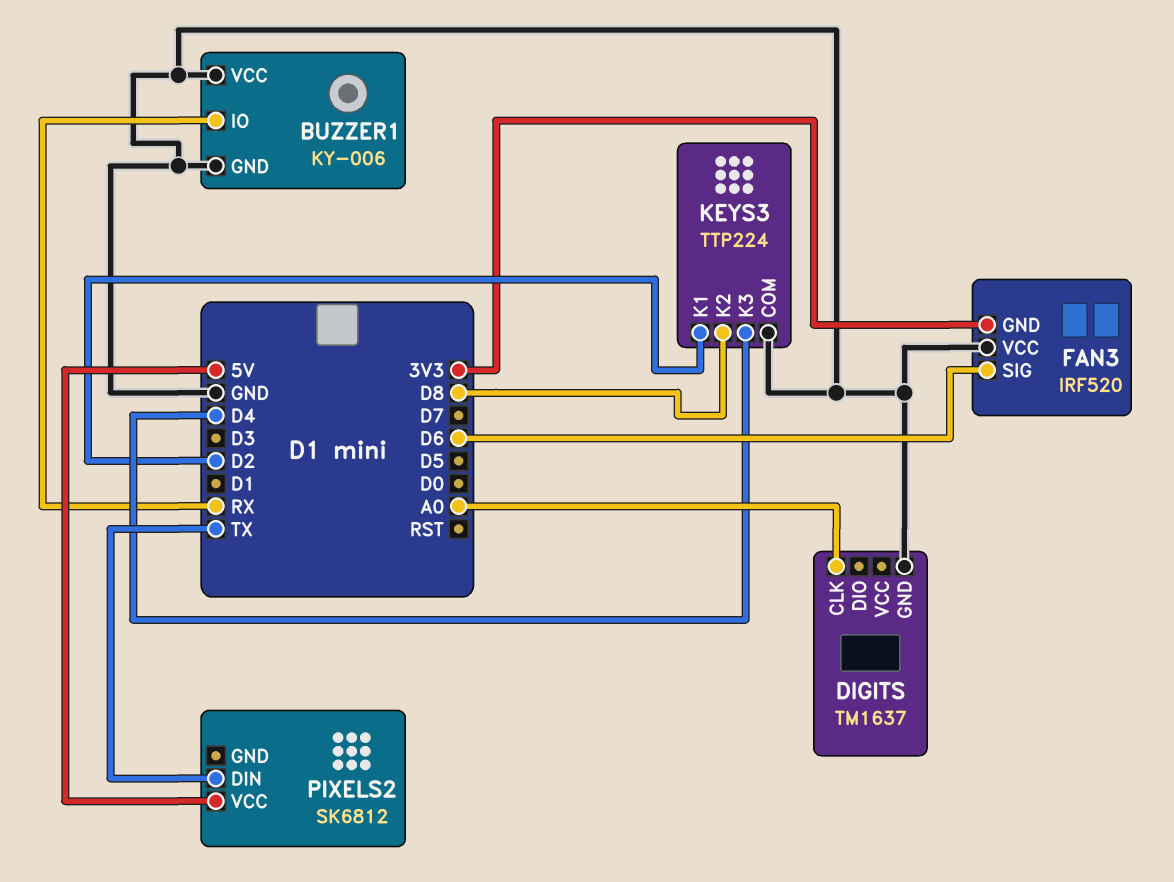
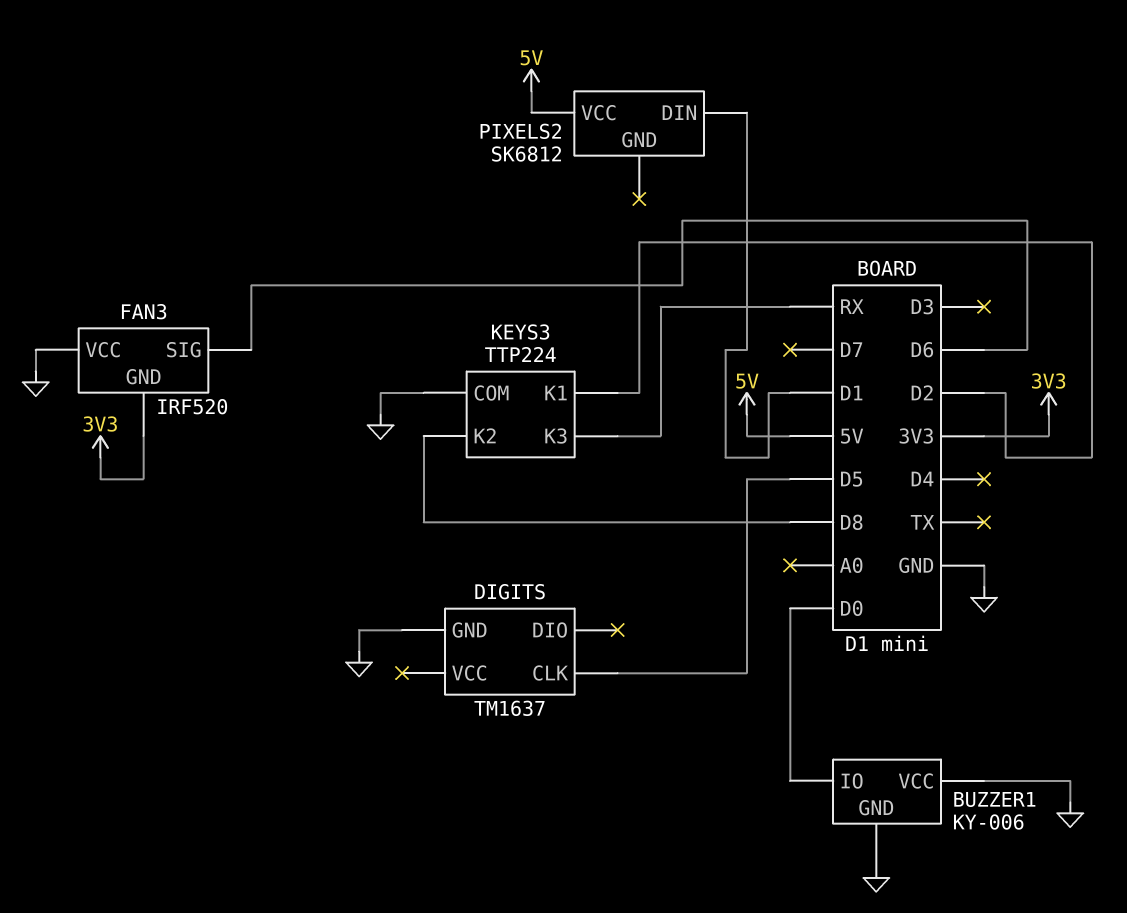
BUZZER1 pin IO: RX -> D0
DIGITS pin CLK: A0 -> D5
KEYS3 pin K3: D4 -> RX
PIXELS2 pin DIN: TX -> D1

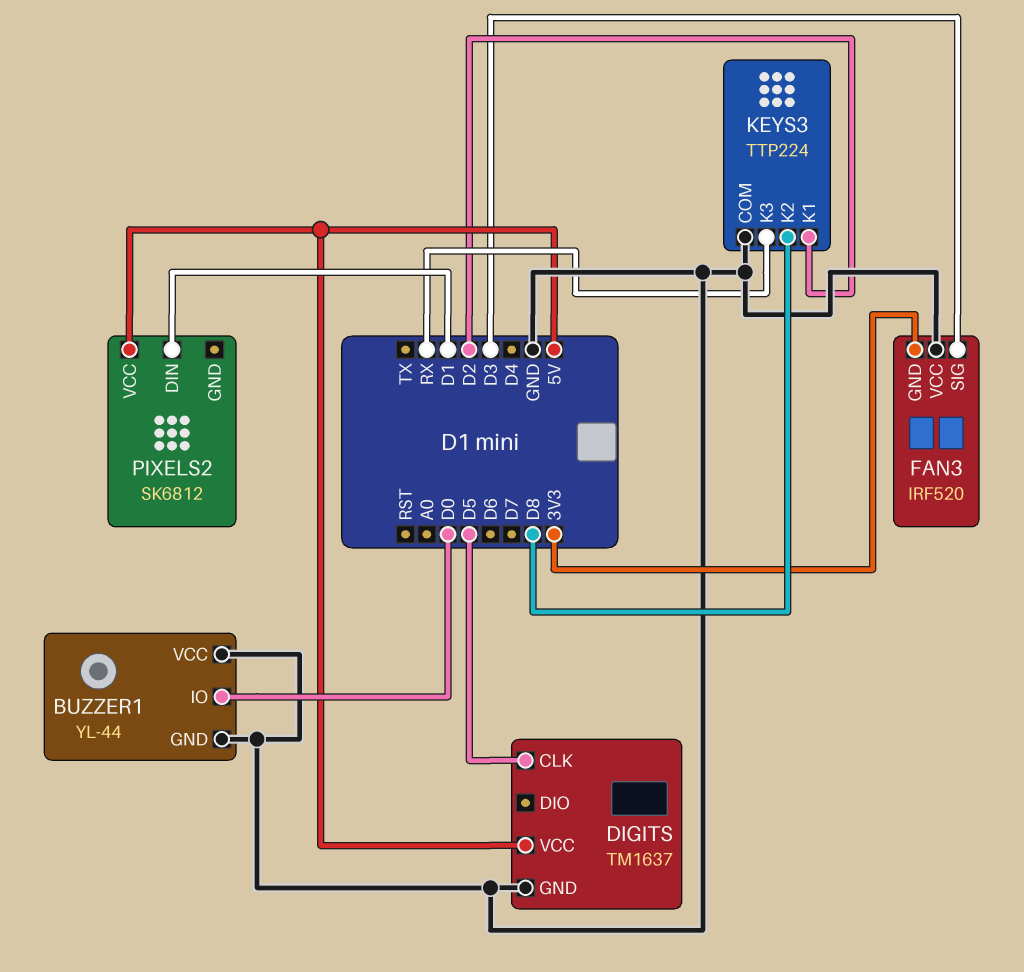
BUZZER1: KY-006 -> YL-44
DIGITS pin VCC: none -> 5V
FAN3 pin SIG: D6 -> D3

